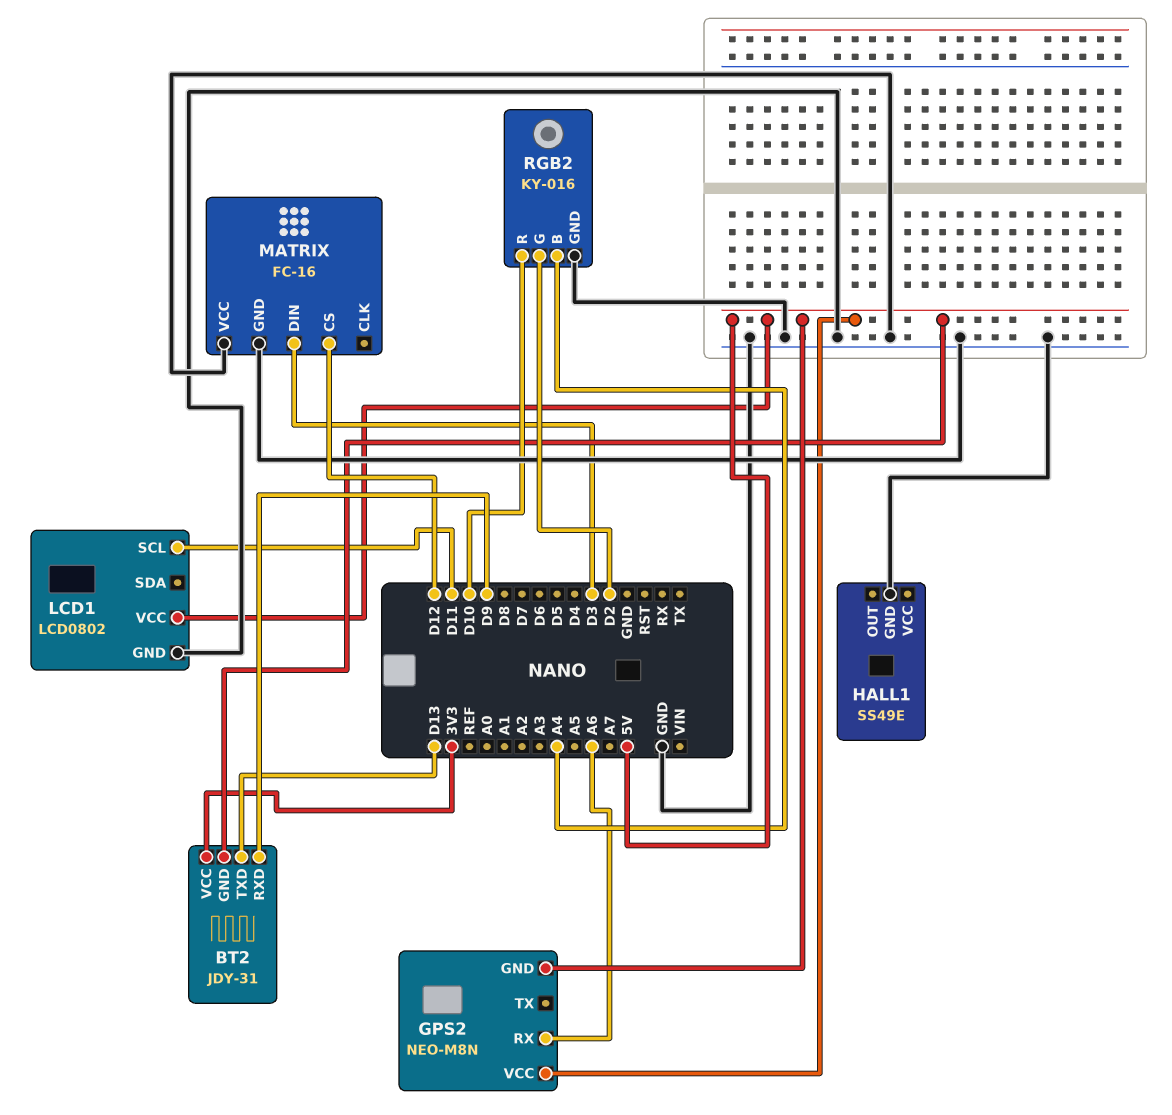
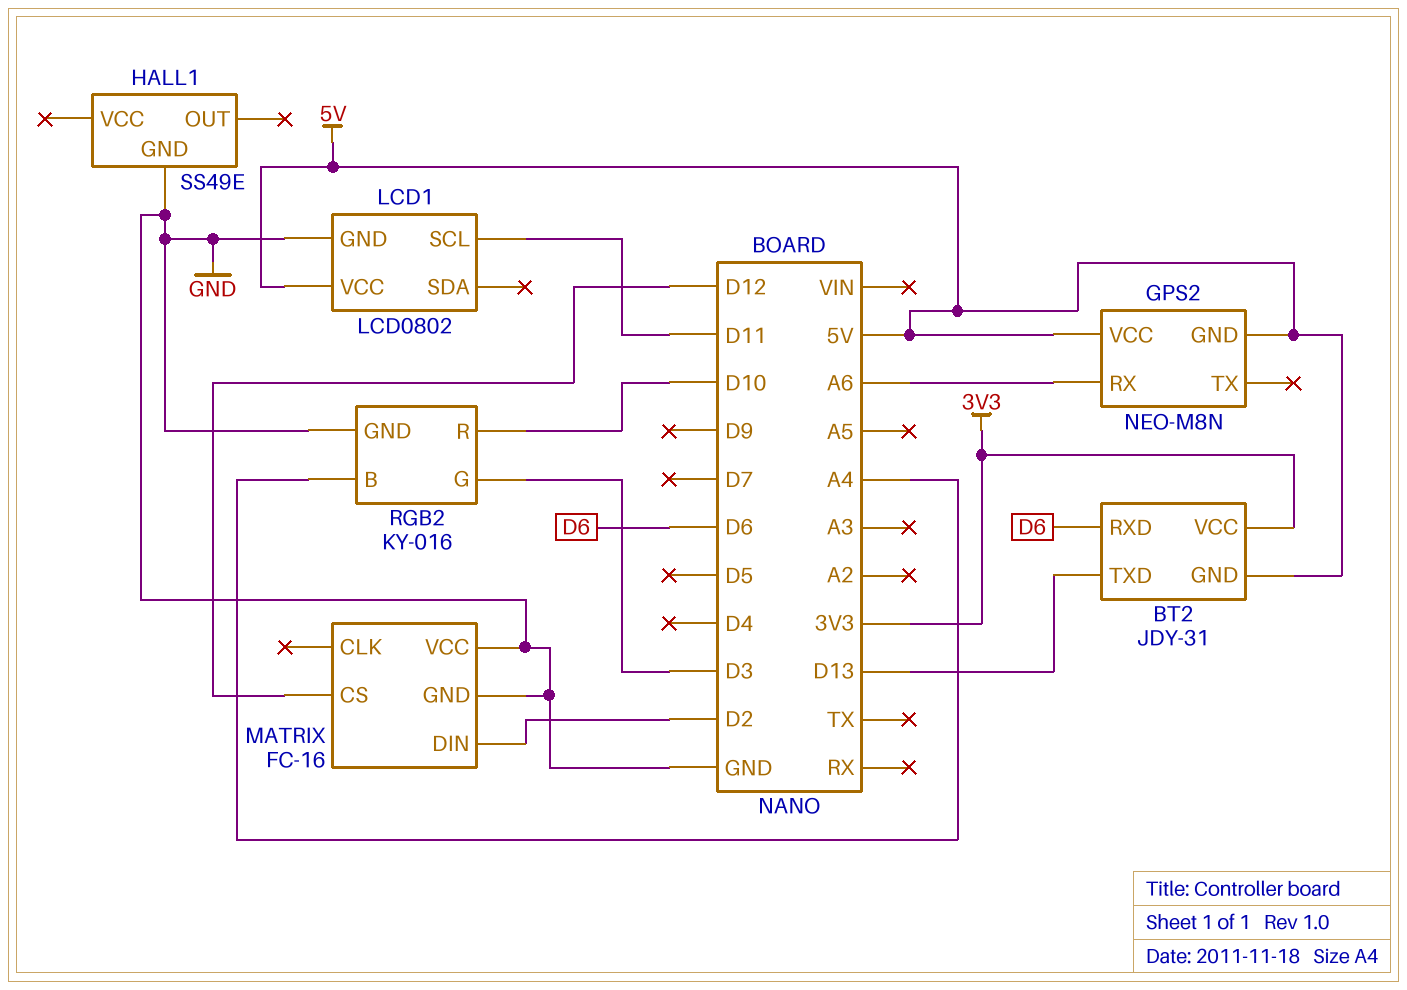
BT2 pin RXD: D9 -> D6
MATRIX pin DIN: D3 -> D2
RGB2 pin G: D2 -> D3

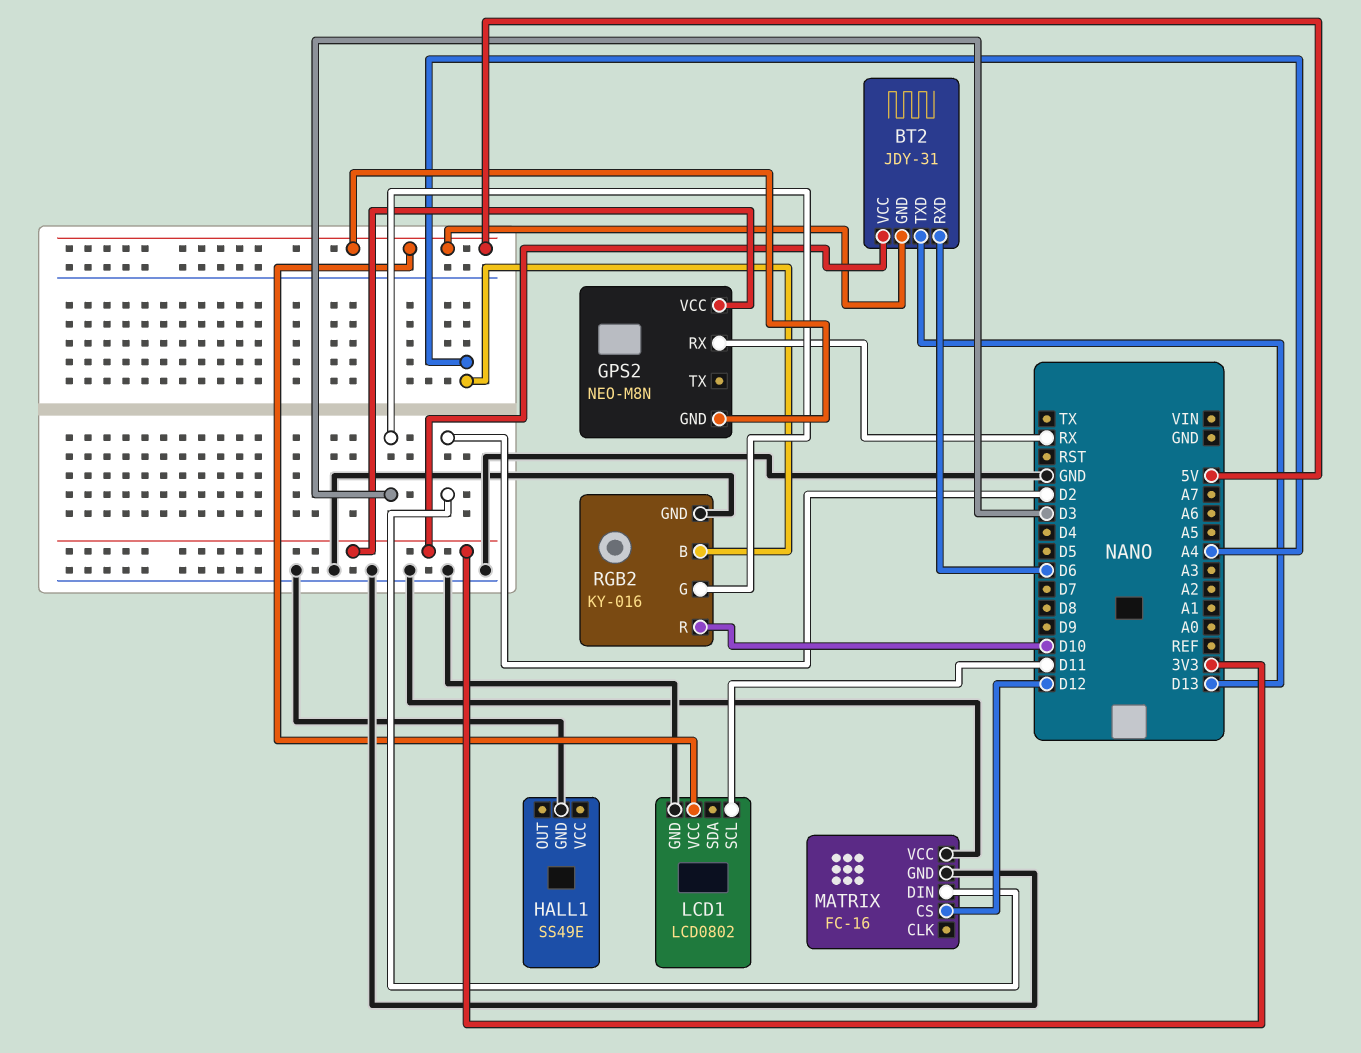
GPS2 pin RX: A6 -> RX
GPS2 pin VCC: 5V -> 3V3

